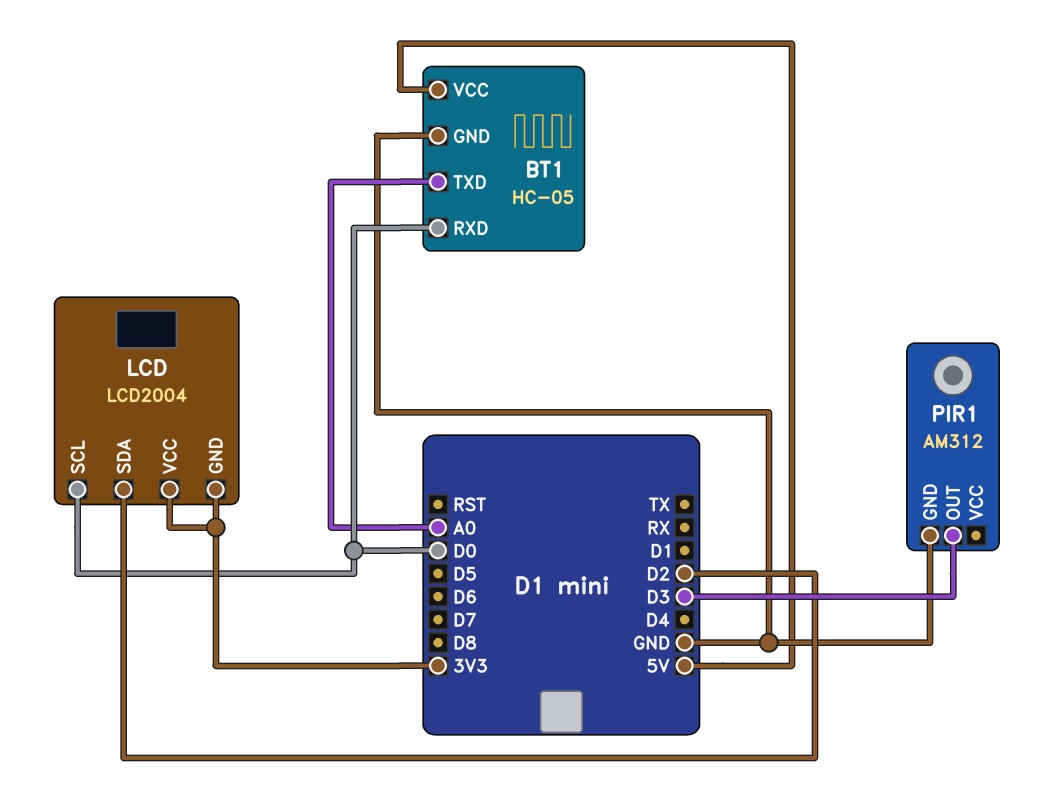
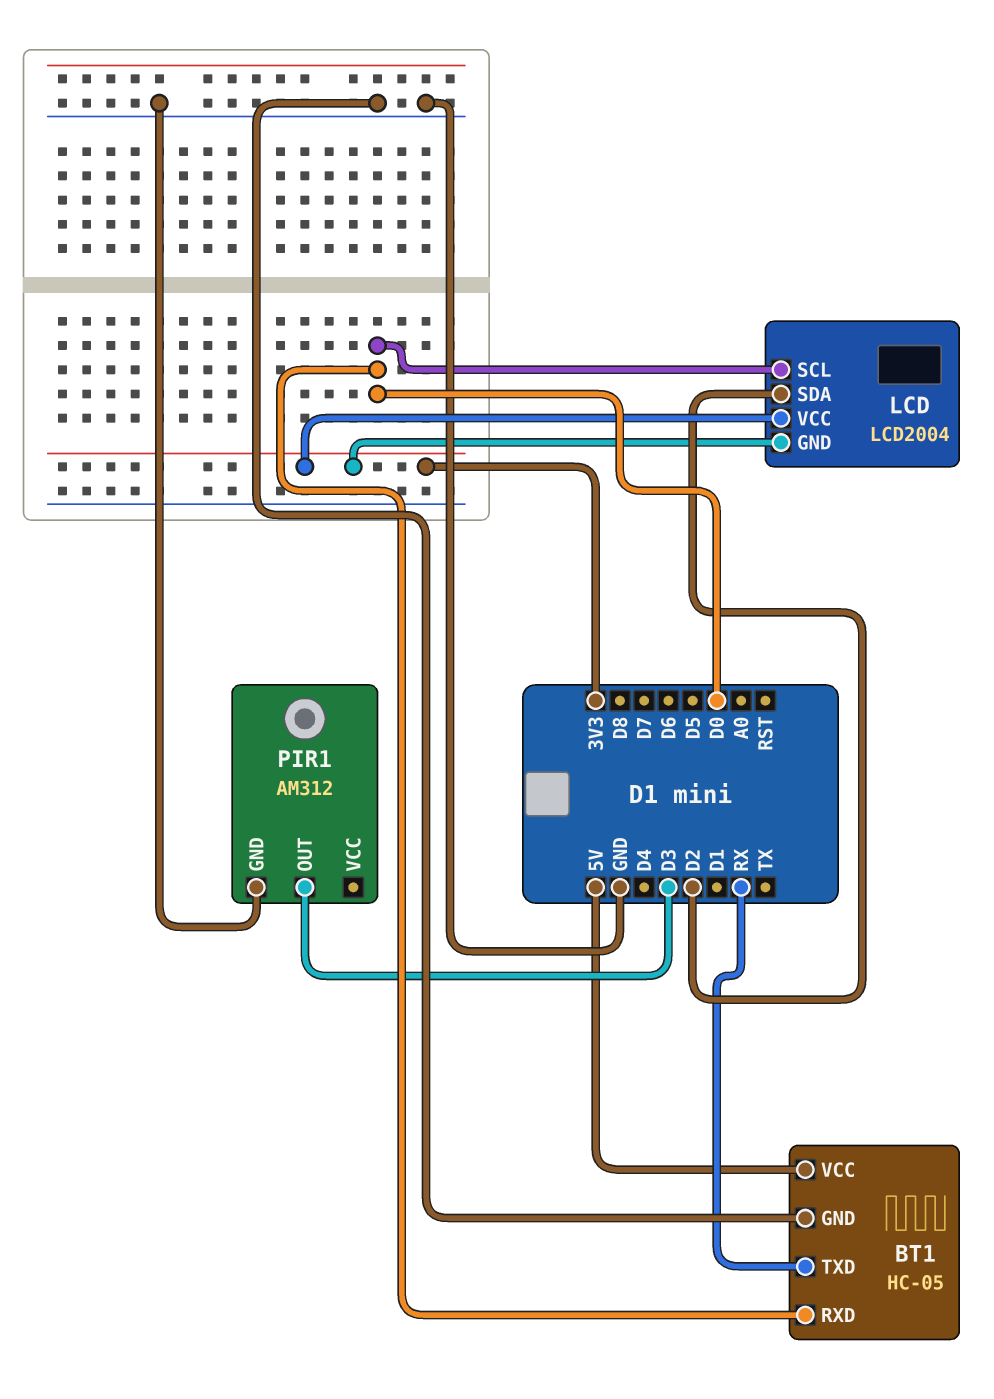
BT1 pin TXD: A0 -> RX

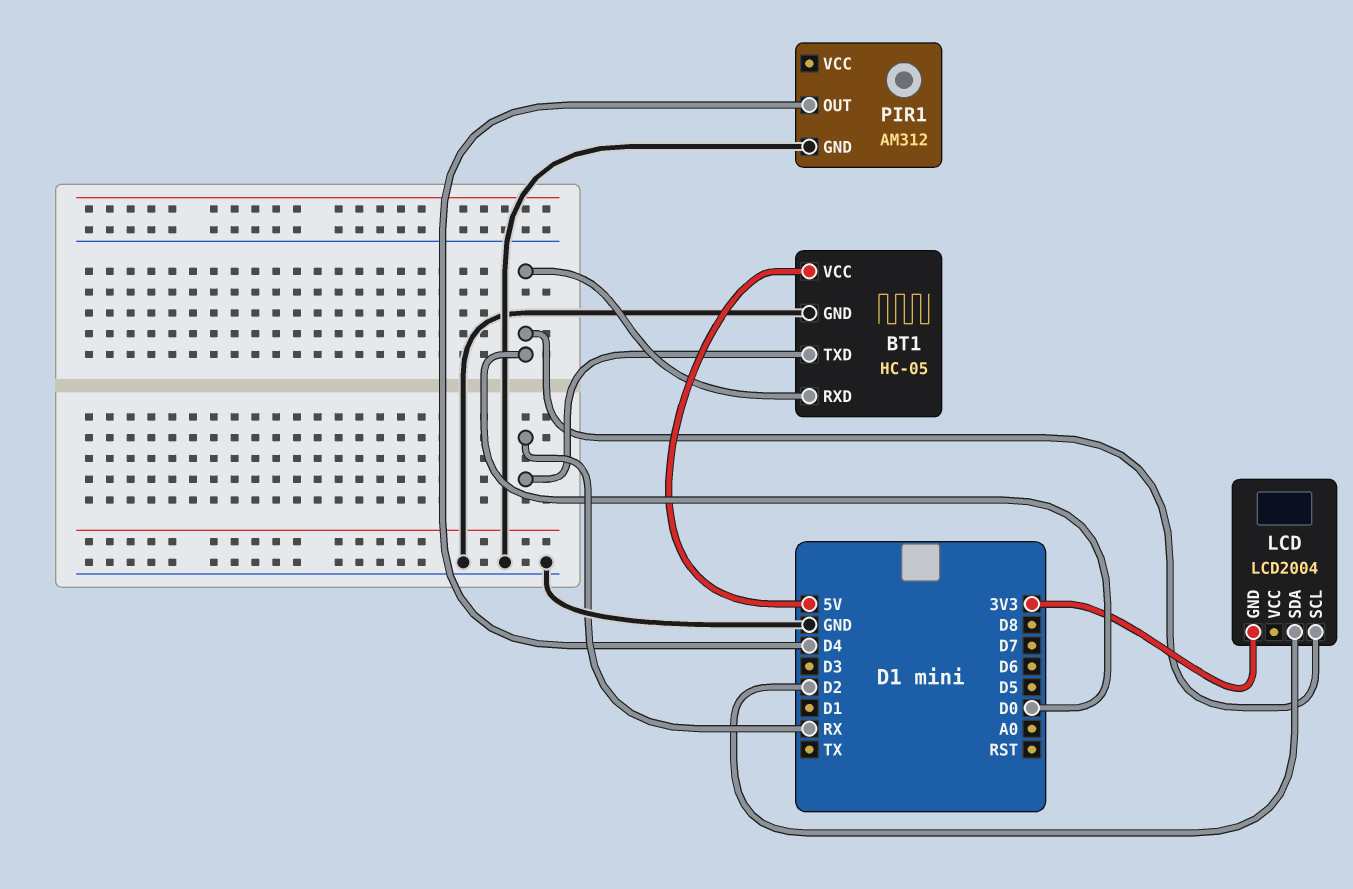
LCD pin VCC: 3V3 -> none
PIR1 pin OUT: D3 -> D4

